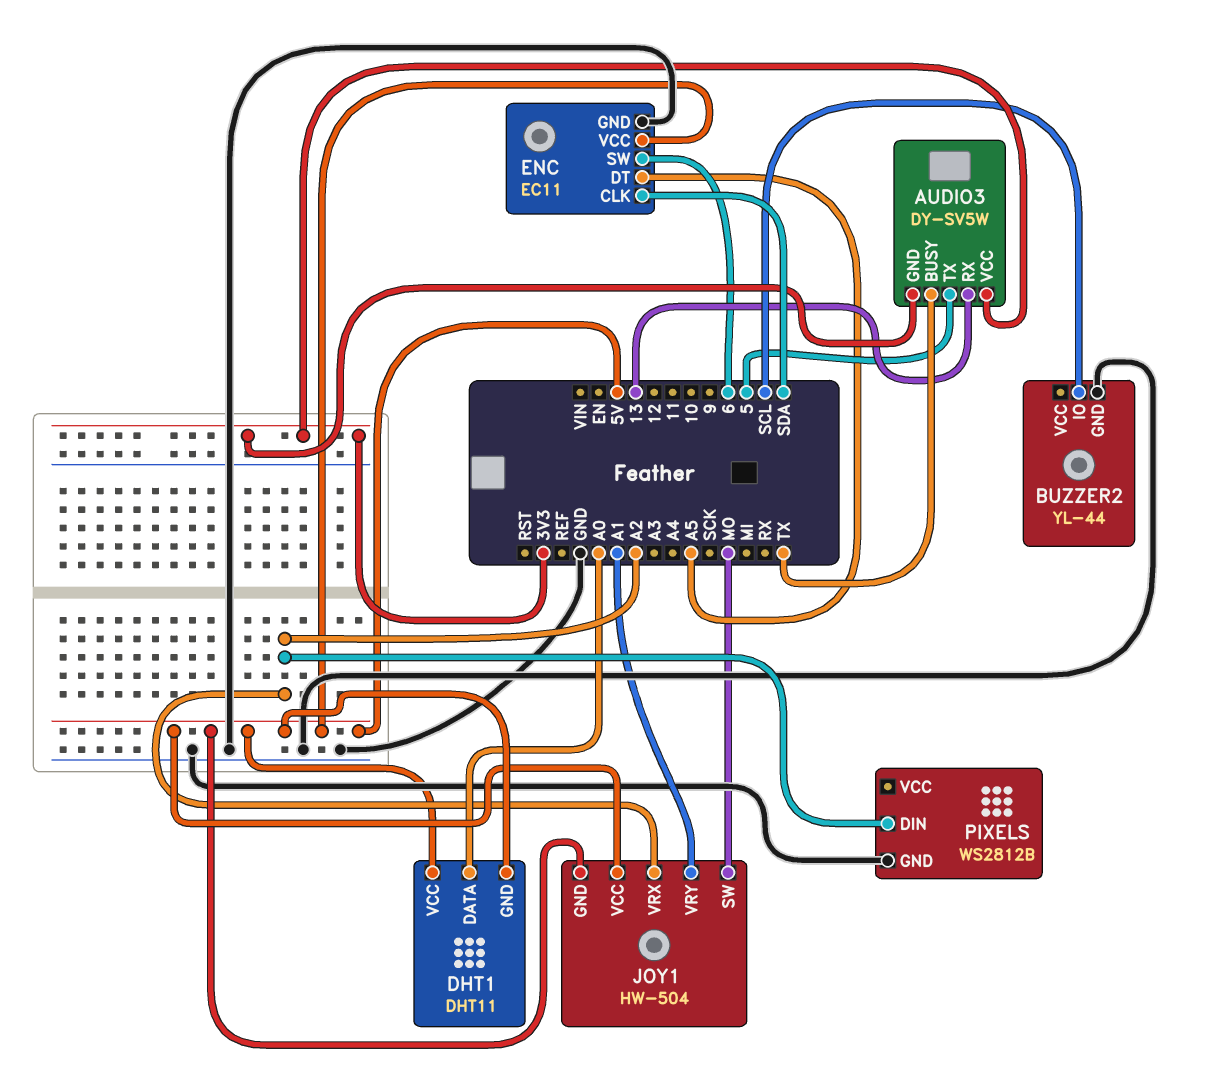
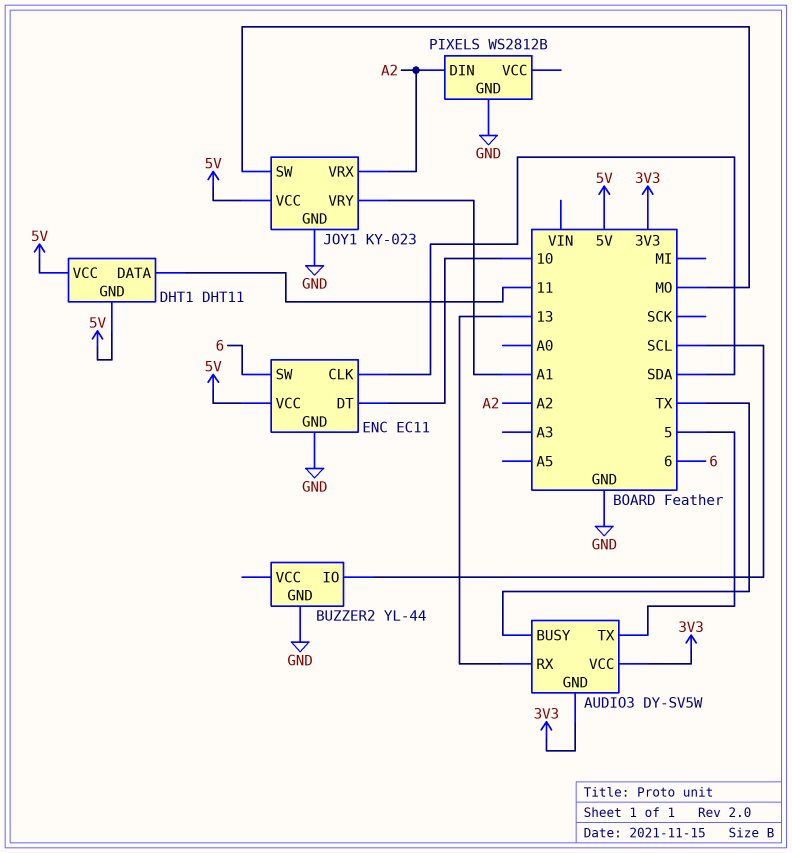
DHT1 pin DATA: A0 -> 11
ENC pin DT: A5 -> 10
JOY1: HW-504 -> KY-023
JOY1 pin GND: 5V -> GND

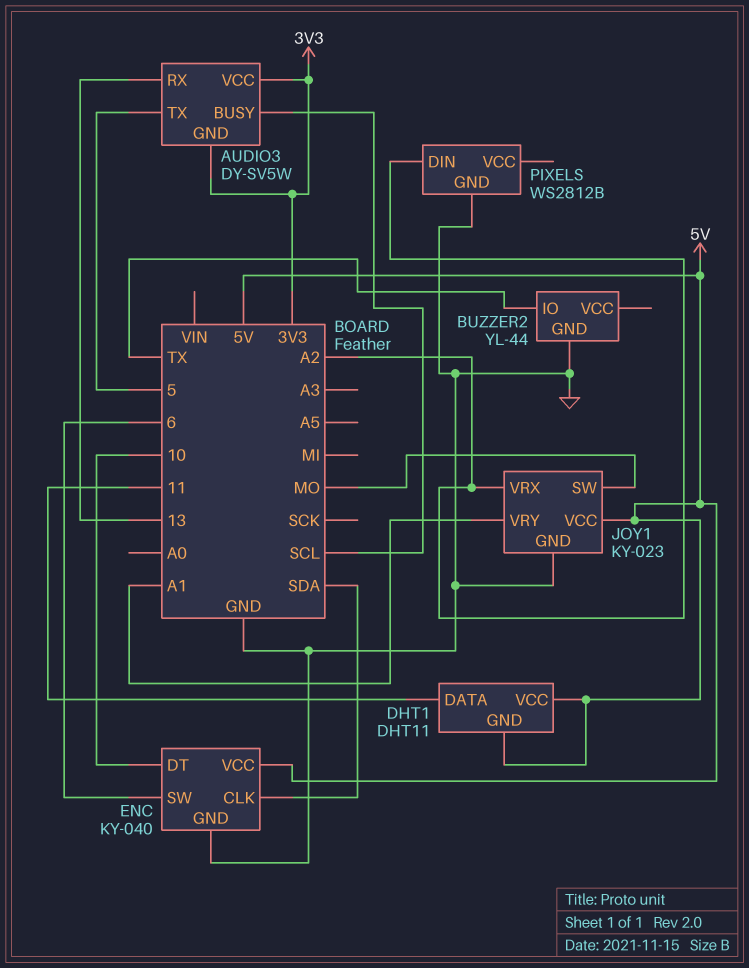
AUDIO3 pin BUSY: TX -> SCL
BUZZER2 pin IO: SCL -> TX
ENC: EC11 -> KY-040

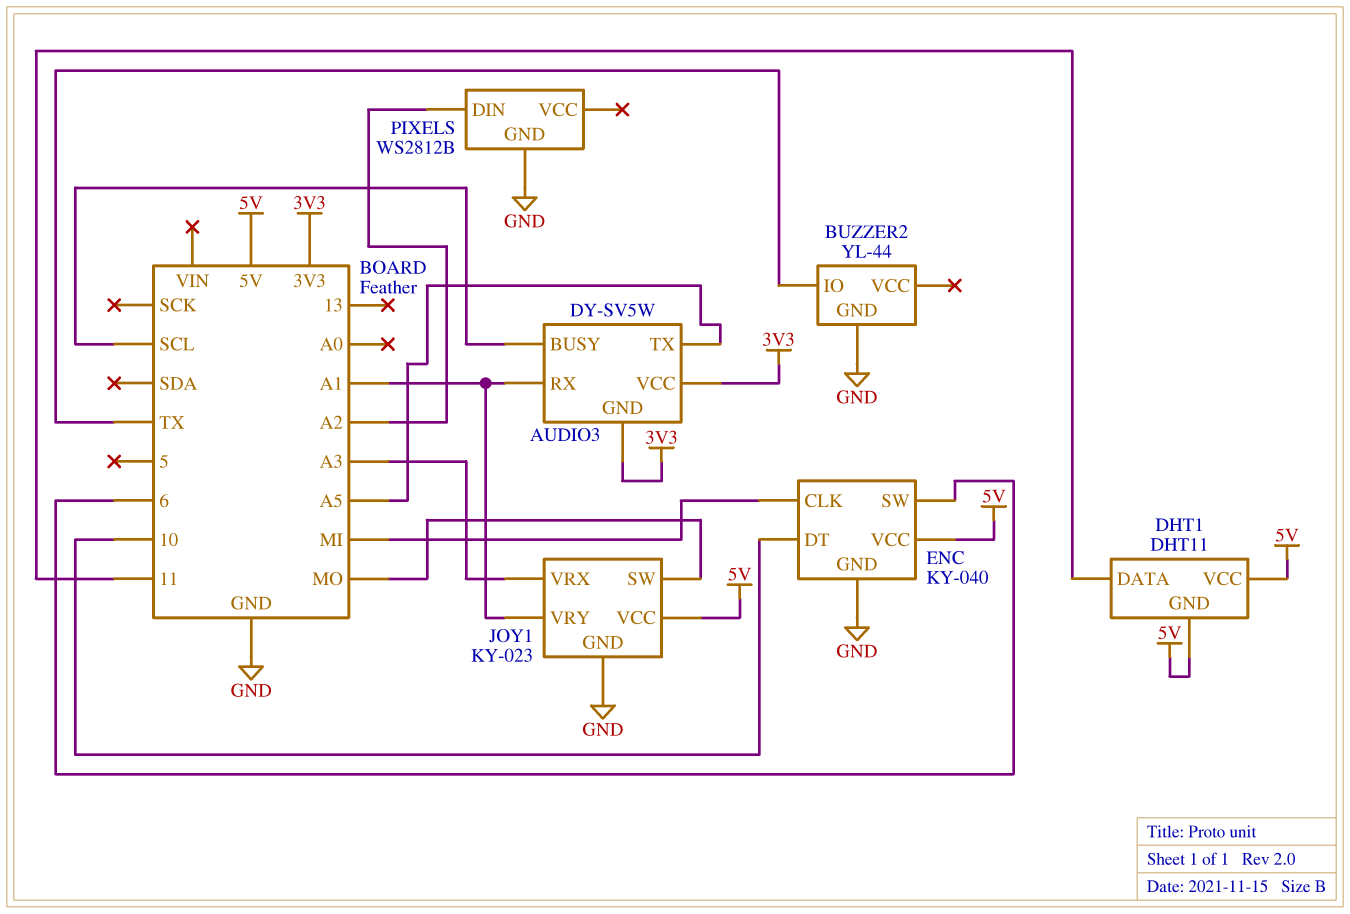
AUDIO3 pin RX: 13 -> A1
AUDIO3 pin TX: 5 -> A5
ENC pin CLK: SDA -> MI
JOY1 pin VRX: A2 -> A3

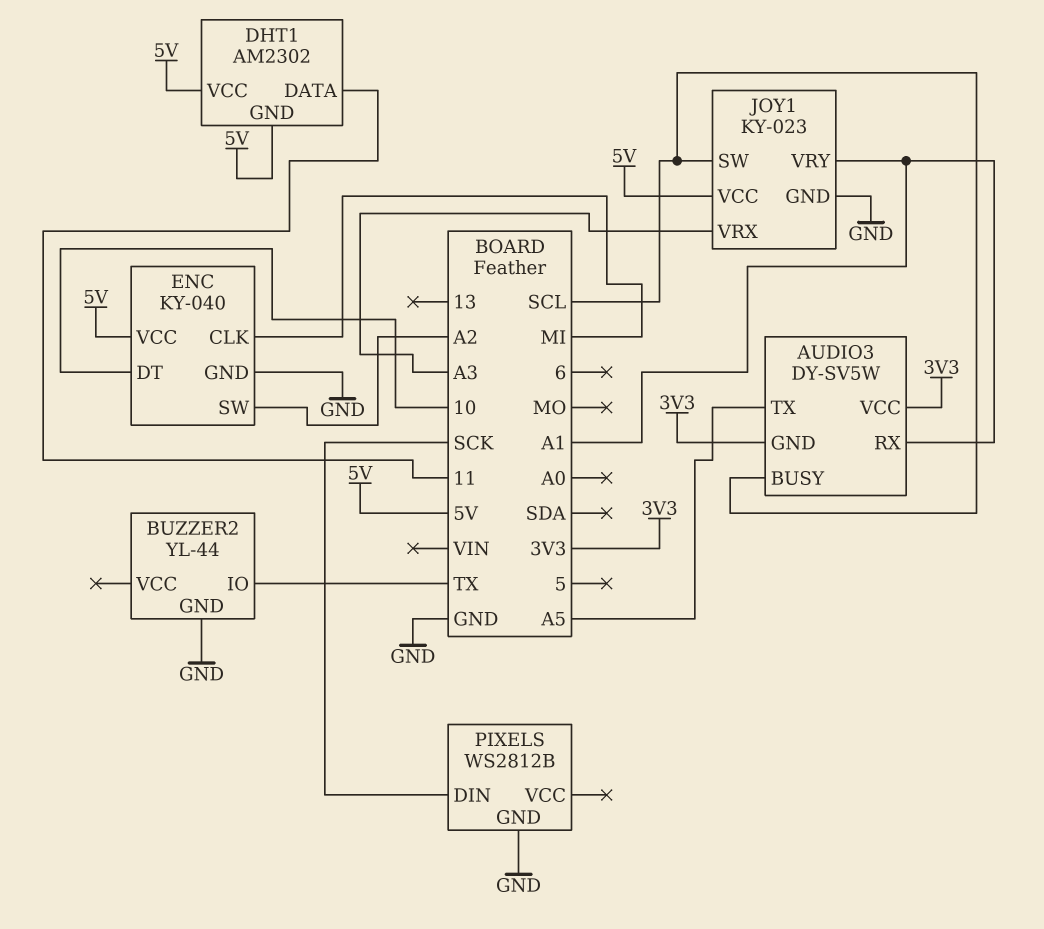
DHT1: DHT11 -> AM2302
ENC pin SW: 6 -> A2
JOY1 pin SW: MO -> SCL
PIXELS pin DIN: A2 -> SCK

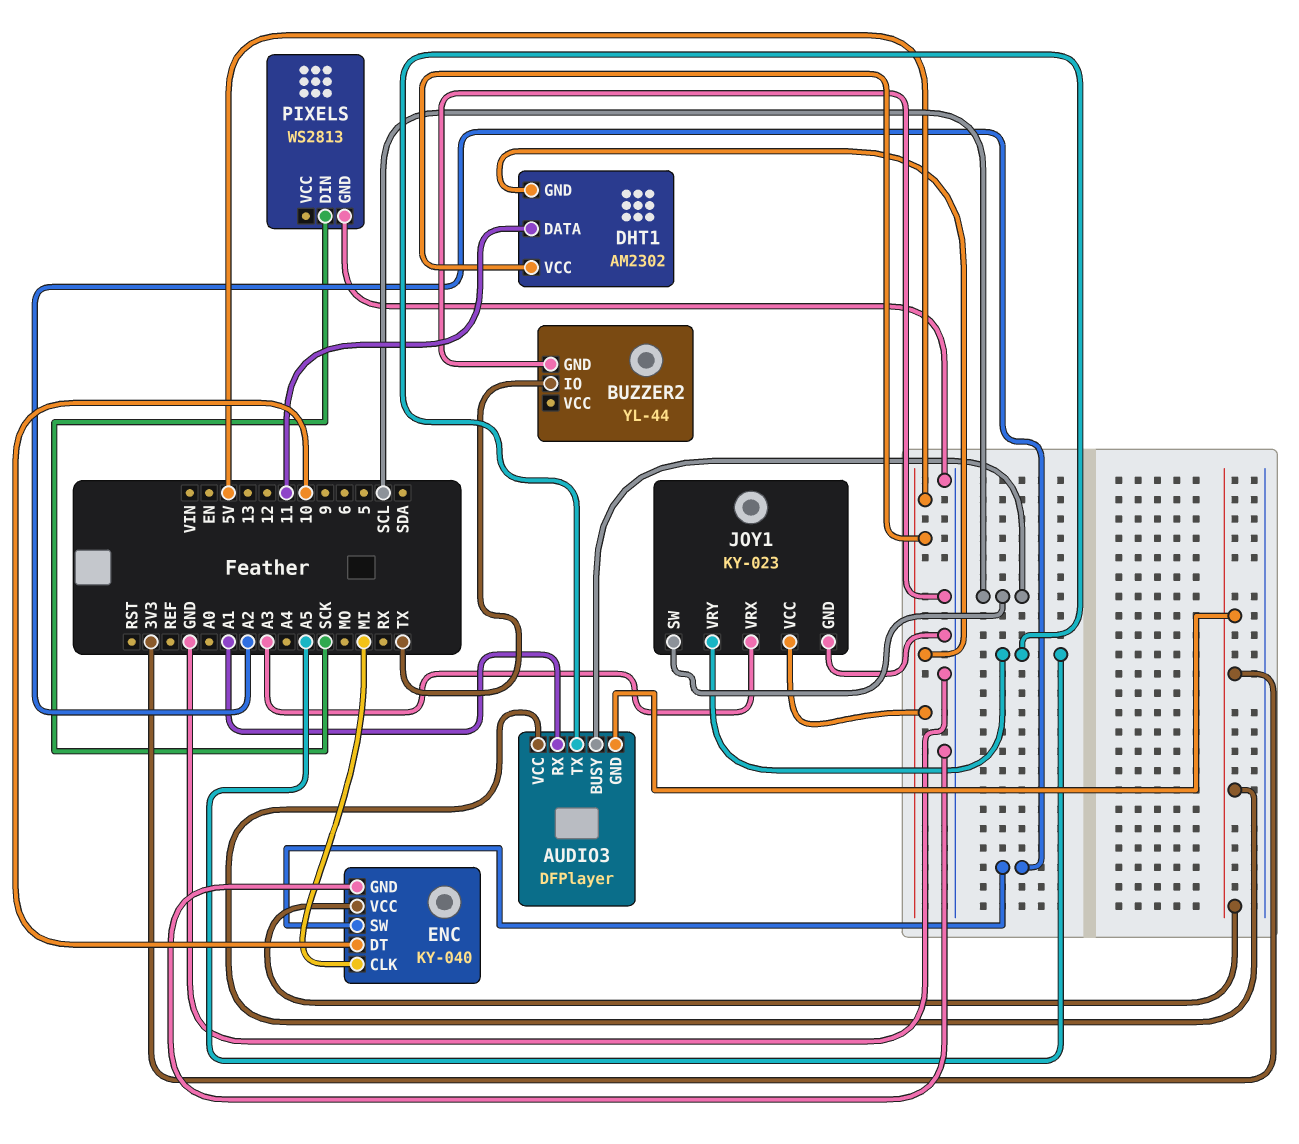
AUDIO3: DY-SV5W -> DFPlayer
ENC pin VCC: 5V -> 3V3
JOY1 pin VRY: A1 -> A5
PIXELS: WS2812B -> WS2813

